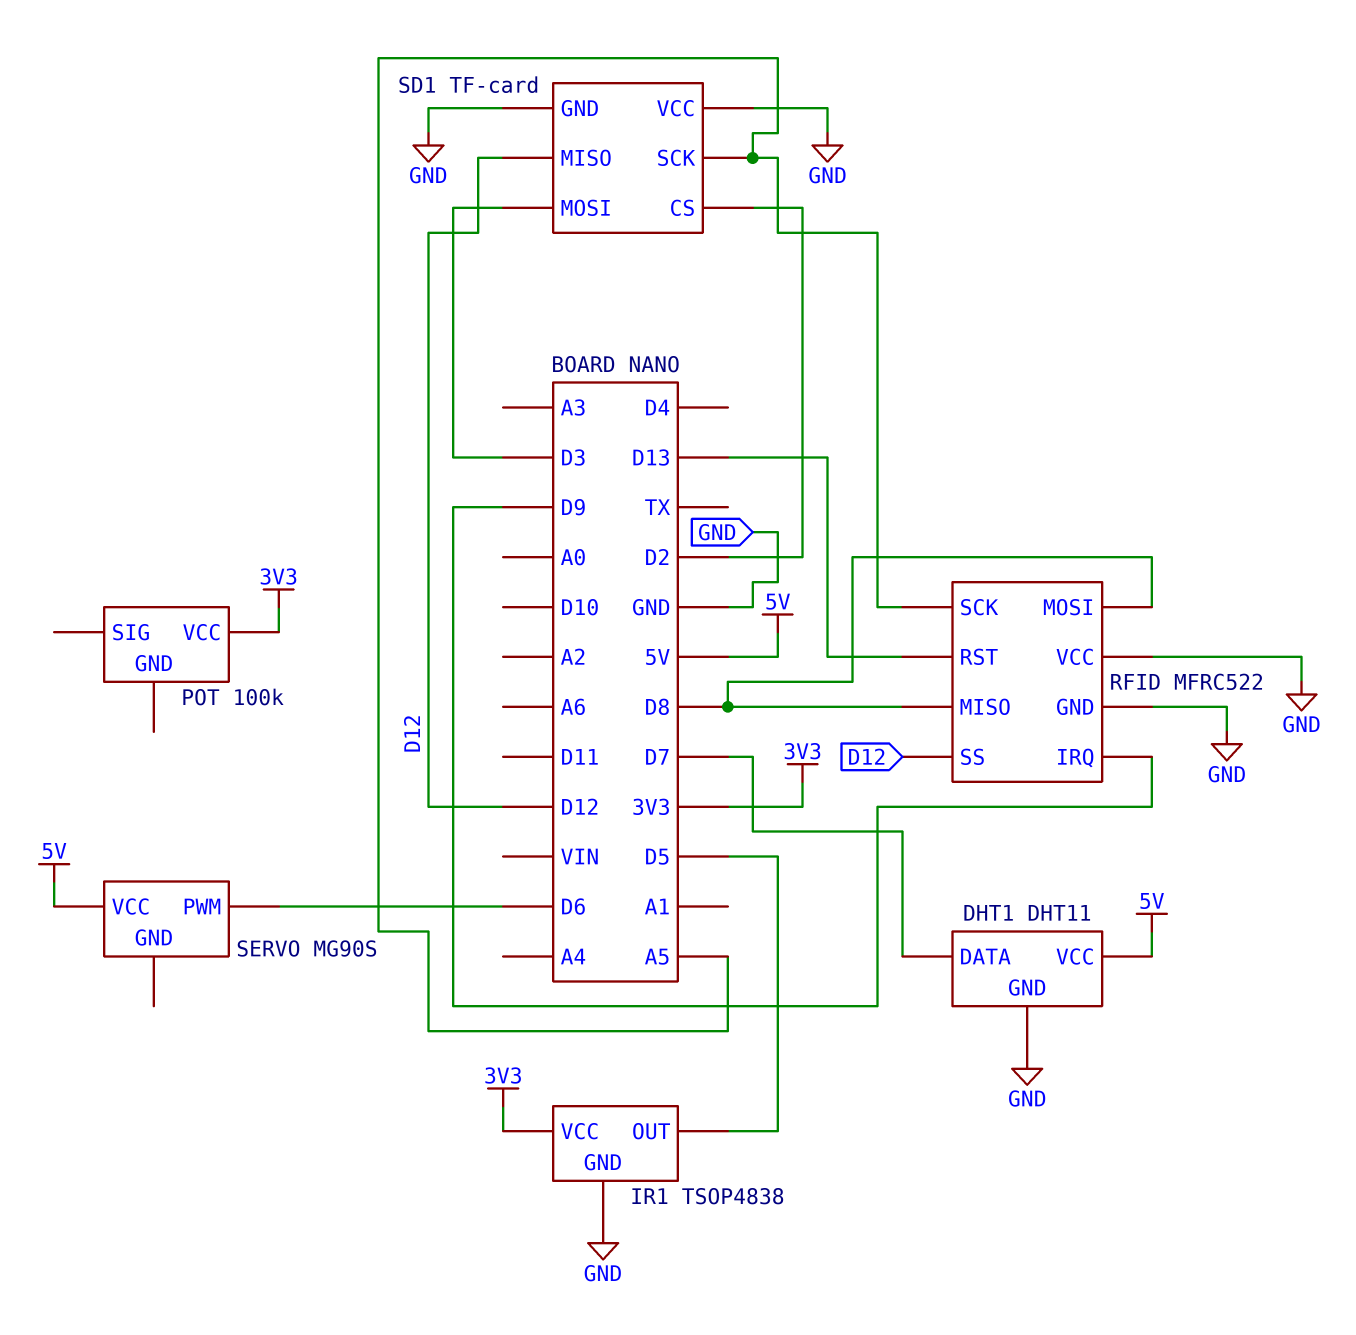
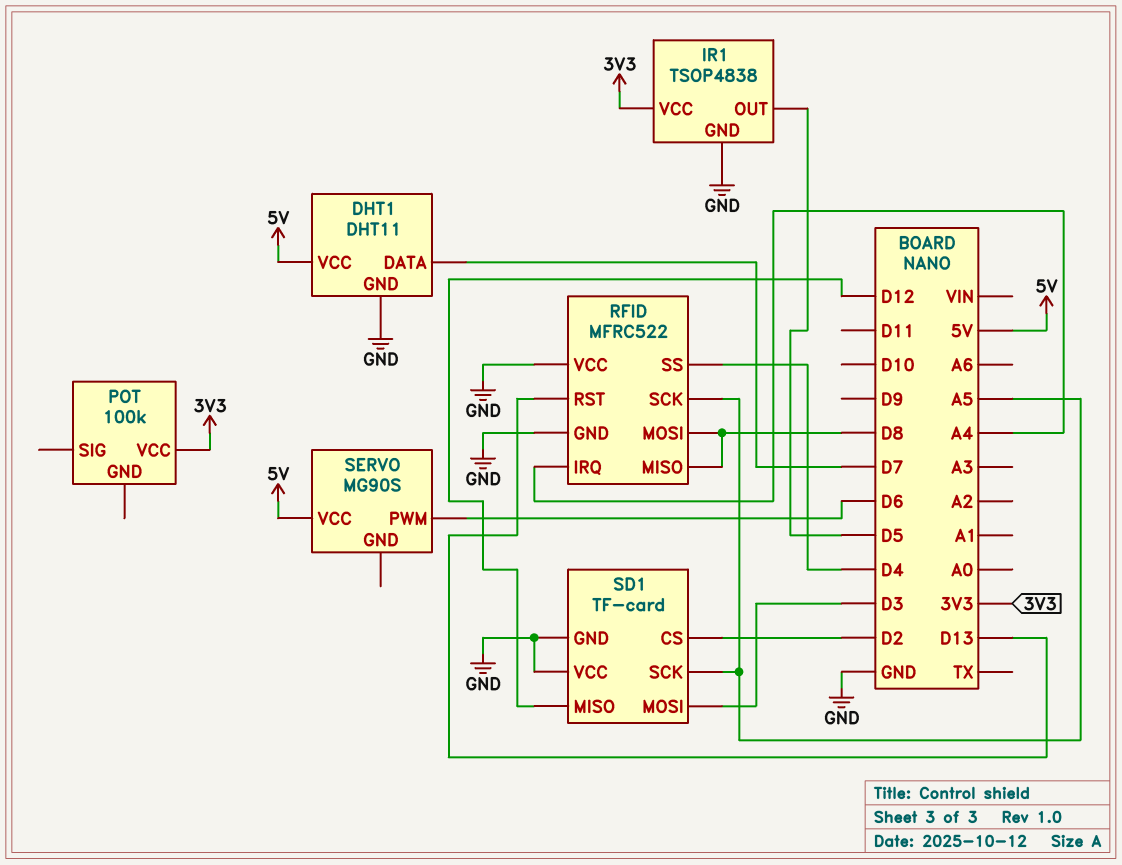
RFID pin IRQ: D9 -> A4
RFID pin SS: D12 -> D4

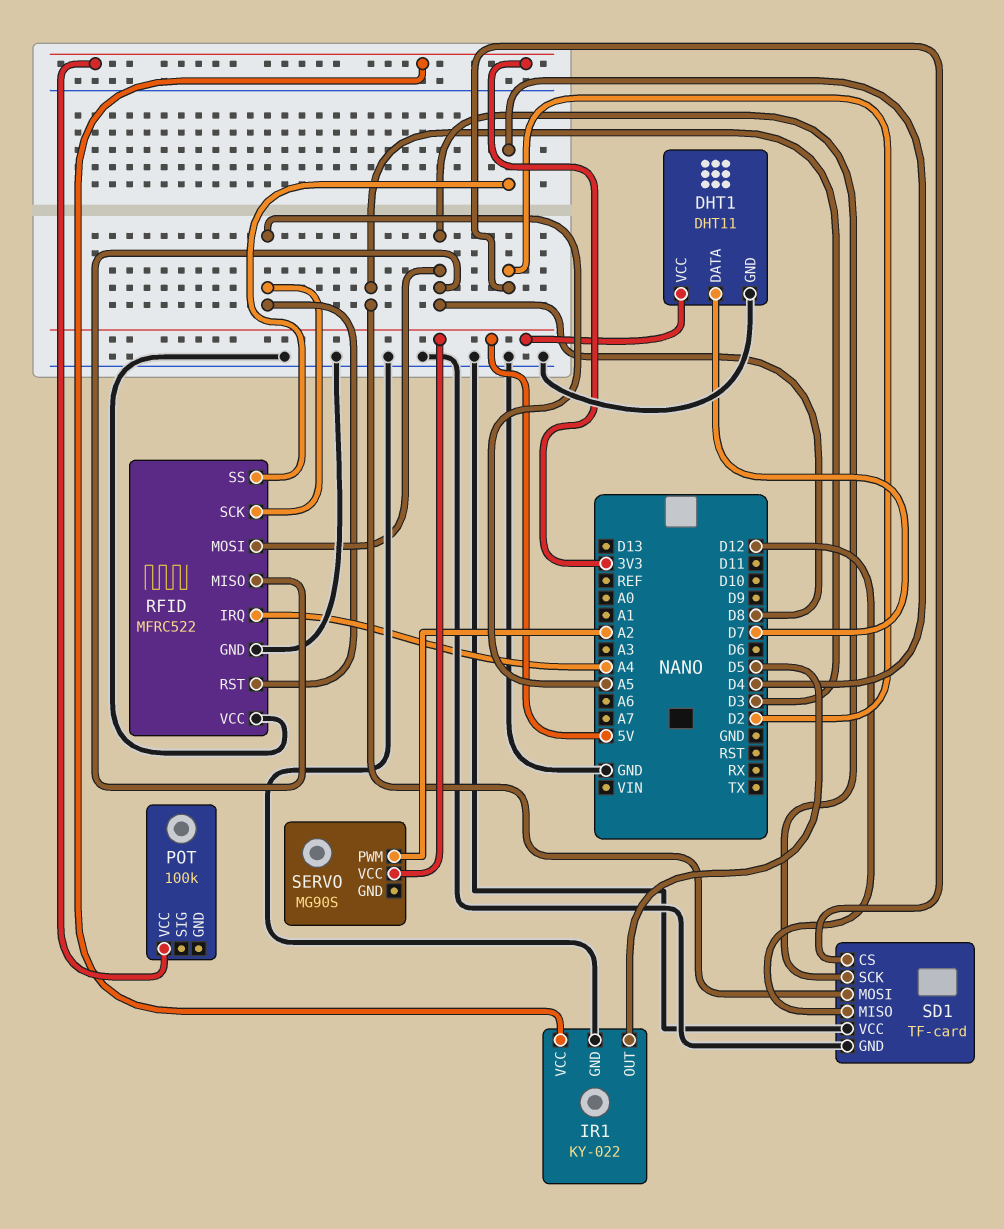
IR1: TSOP4838 -> KY-022
RFID pin RST: D13 -> A5
SD1 pin SCK: A5 -> D8
SERVO pin PWM: D6 -> A2

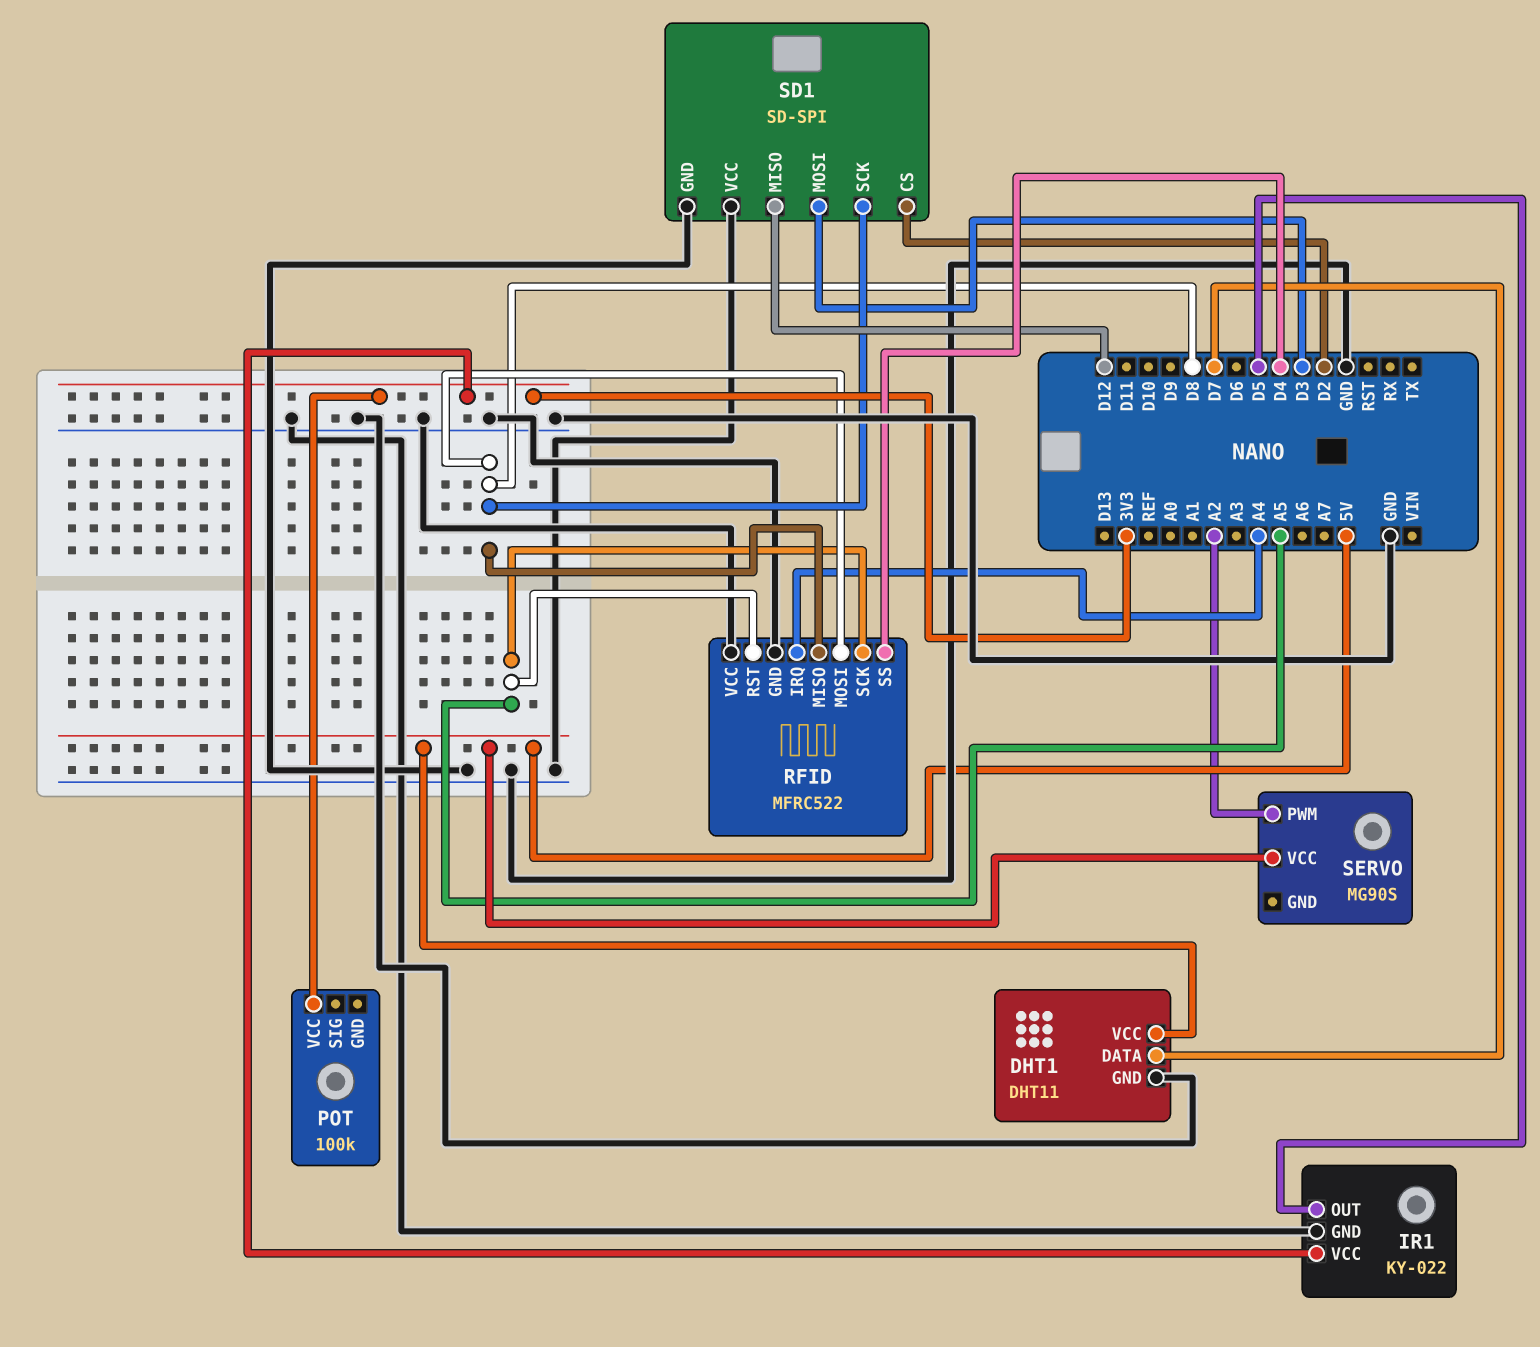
SD1: TF-card -> SD-SPI

